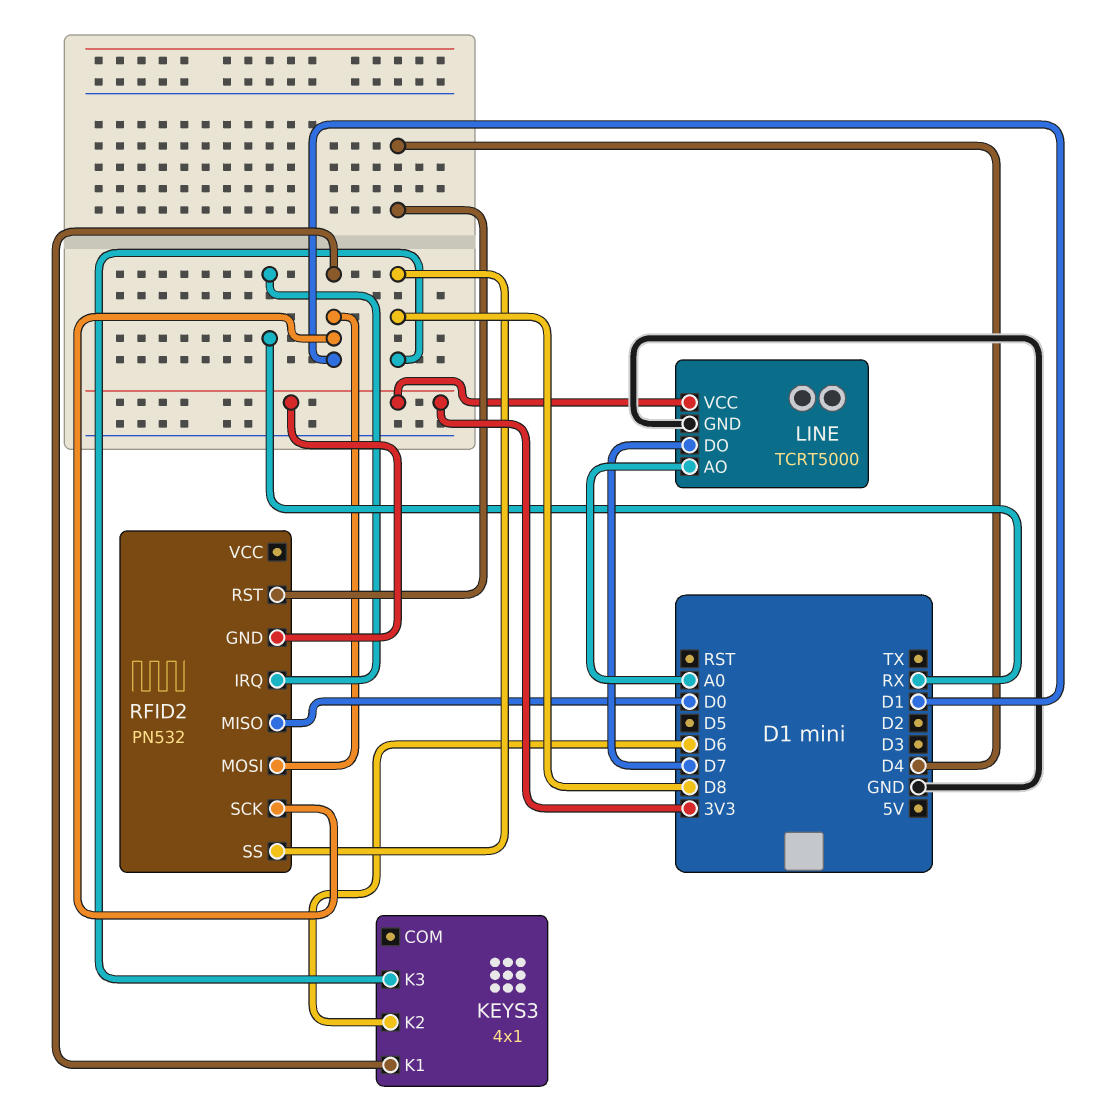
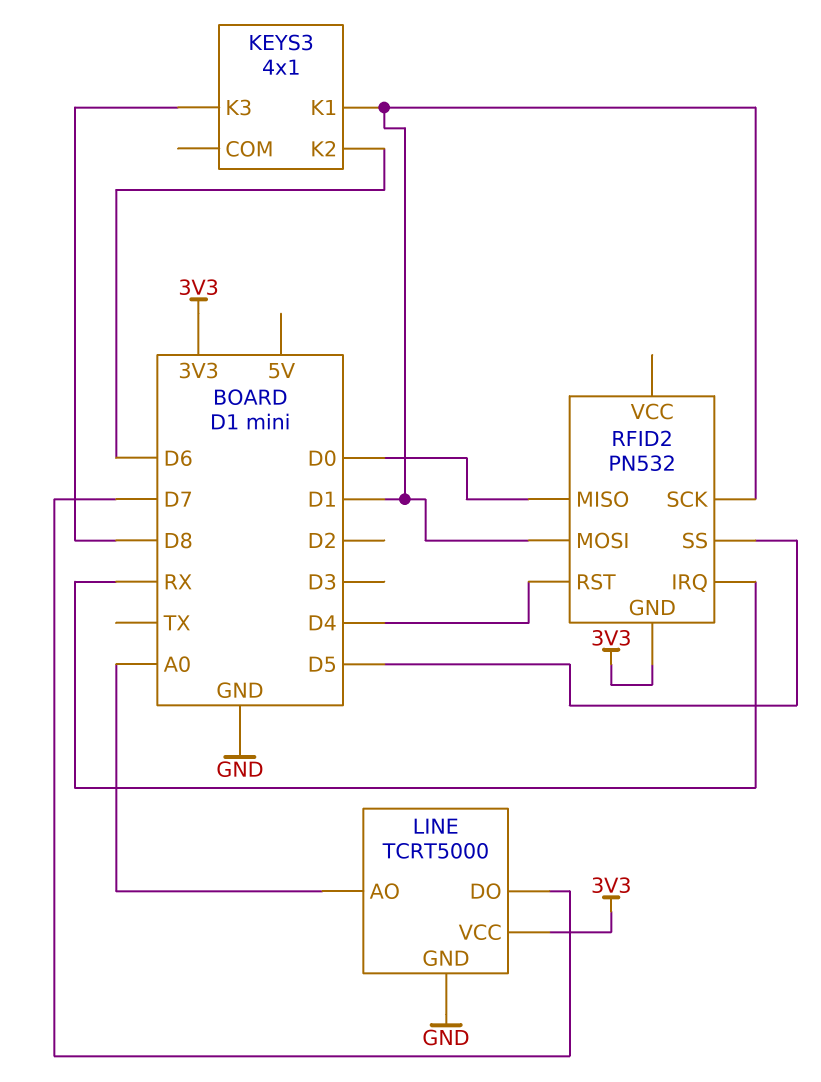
RFID2 pin SS: D8 -> D5

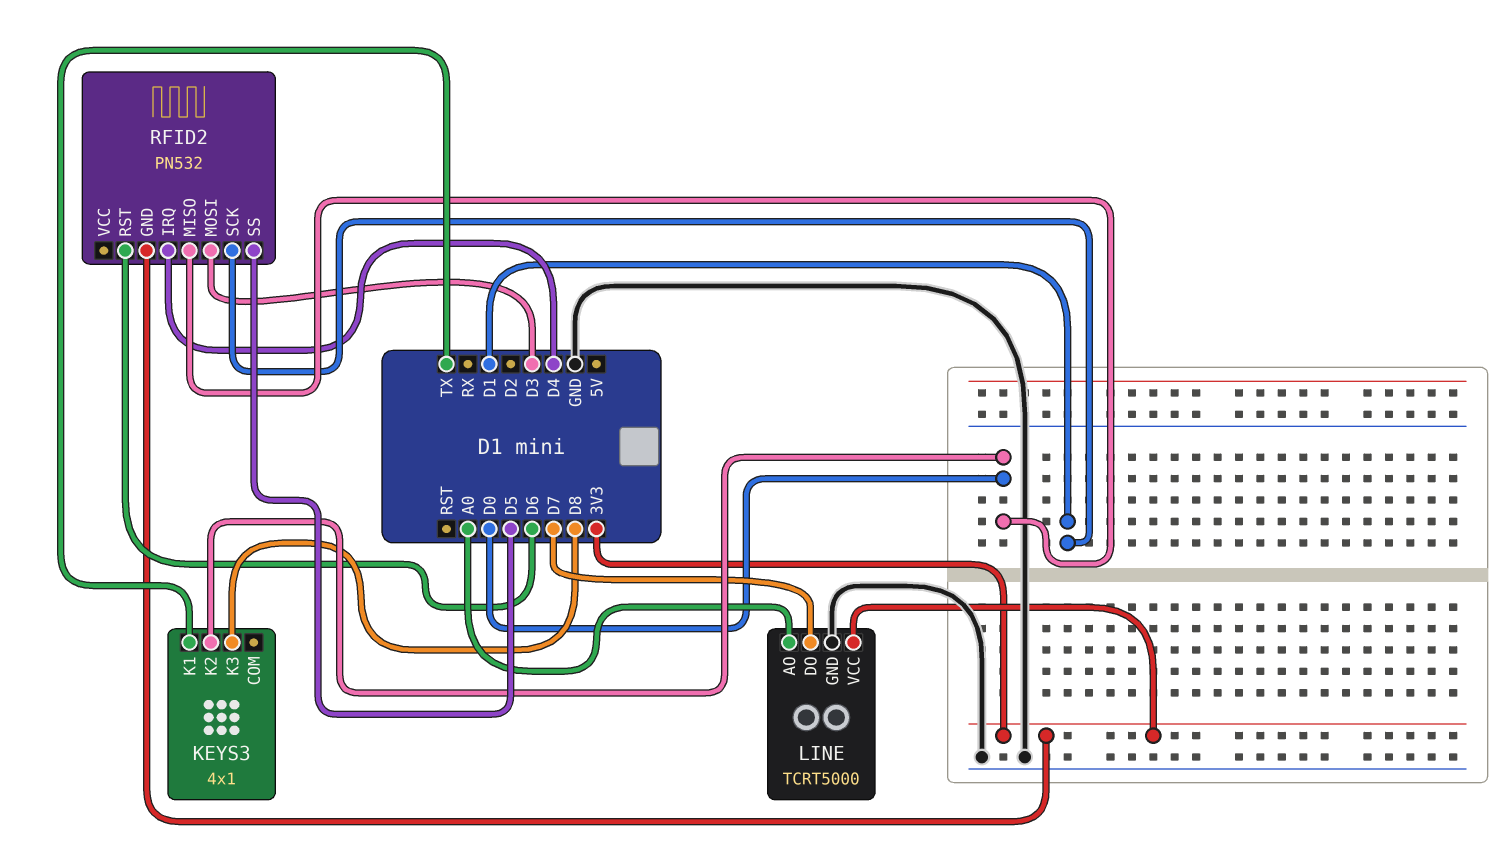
KEYS3 pin K1: D1 -> TX
KEYS3 pin K2: D6 -> D0
RFID2 pin IRQ: RX -> D4
RFID2 pin MOSI: D1 -> D3
RFID2 pin RST: D4 -> D6

